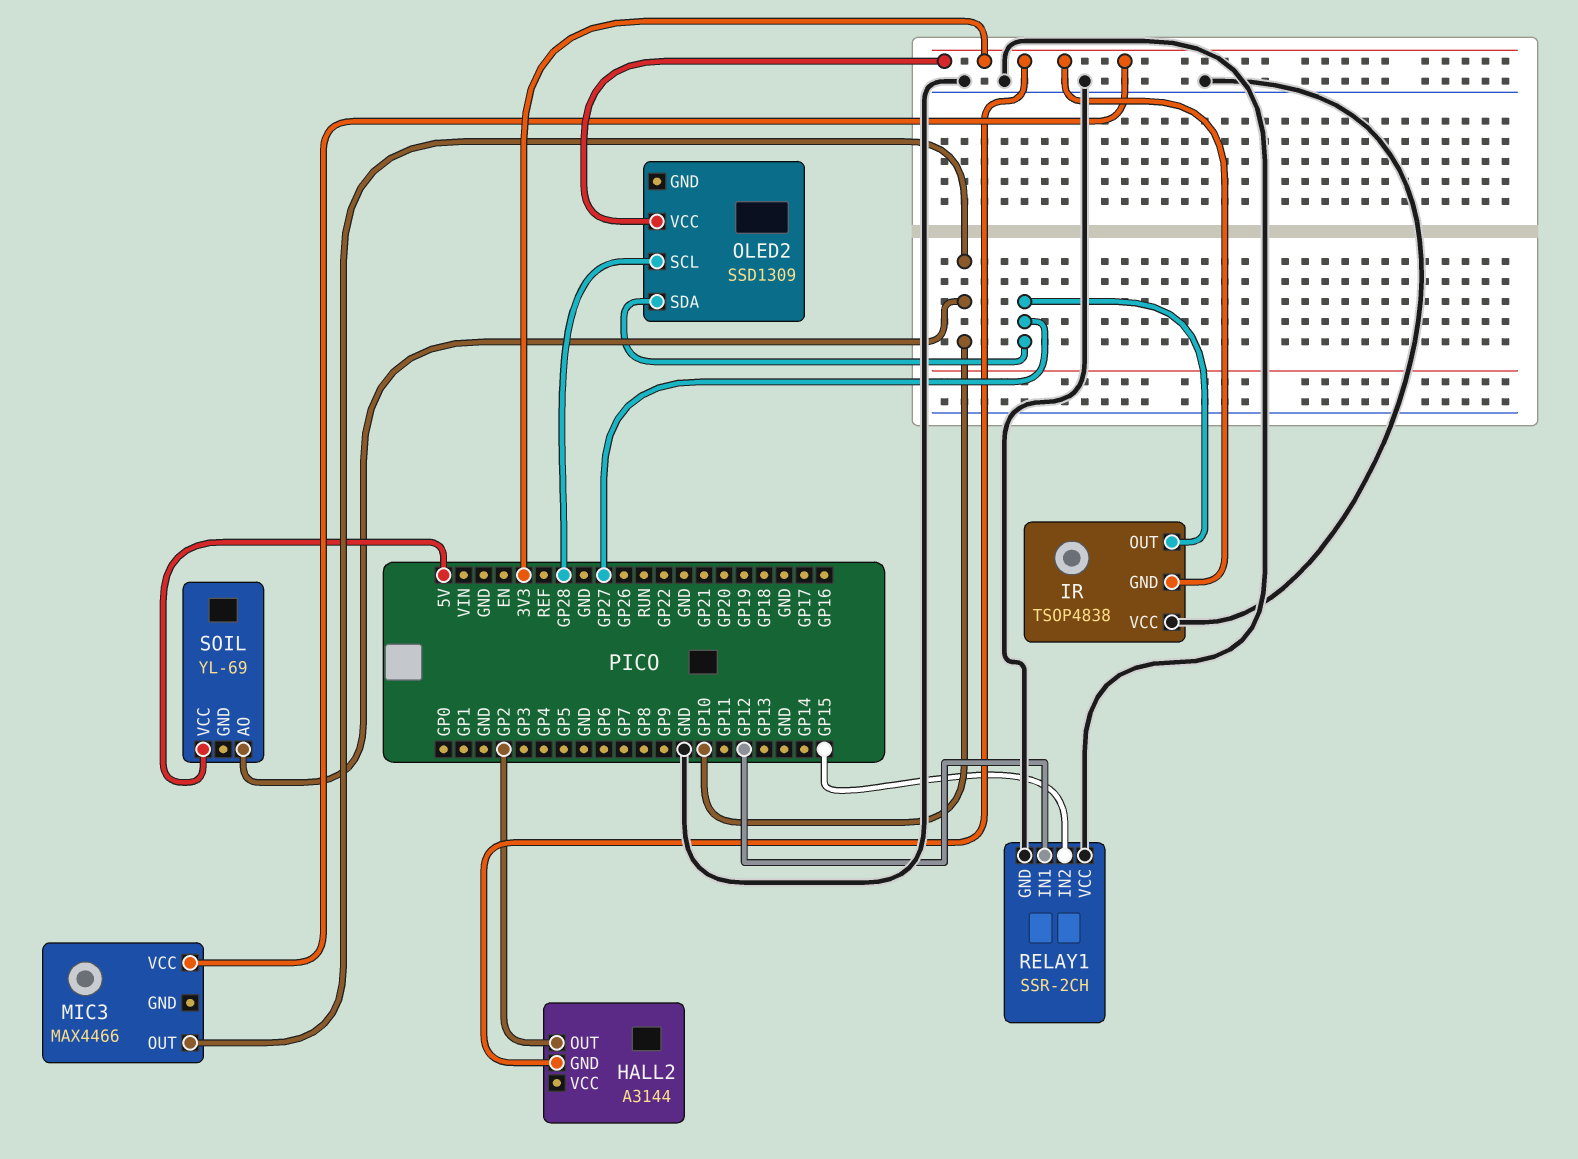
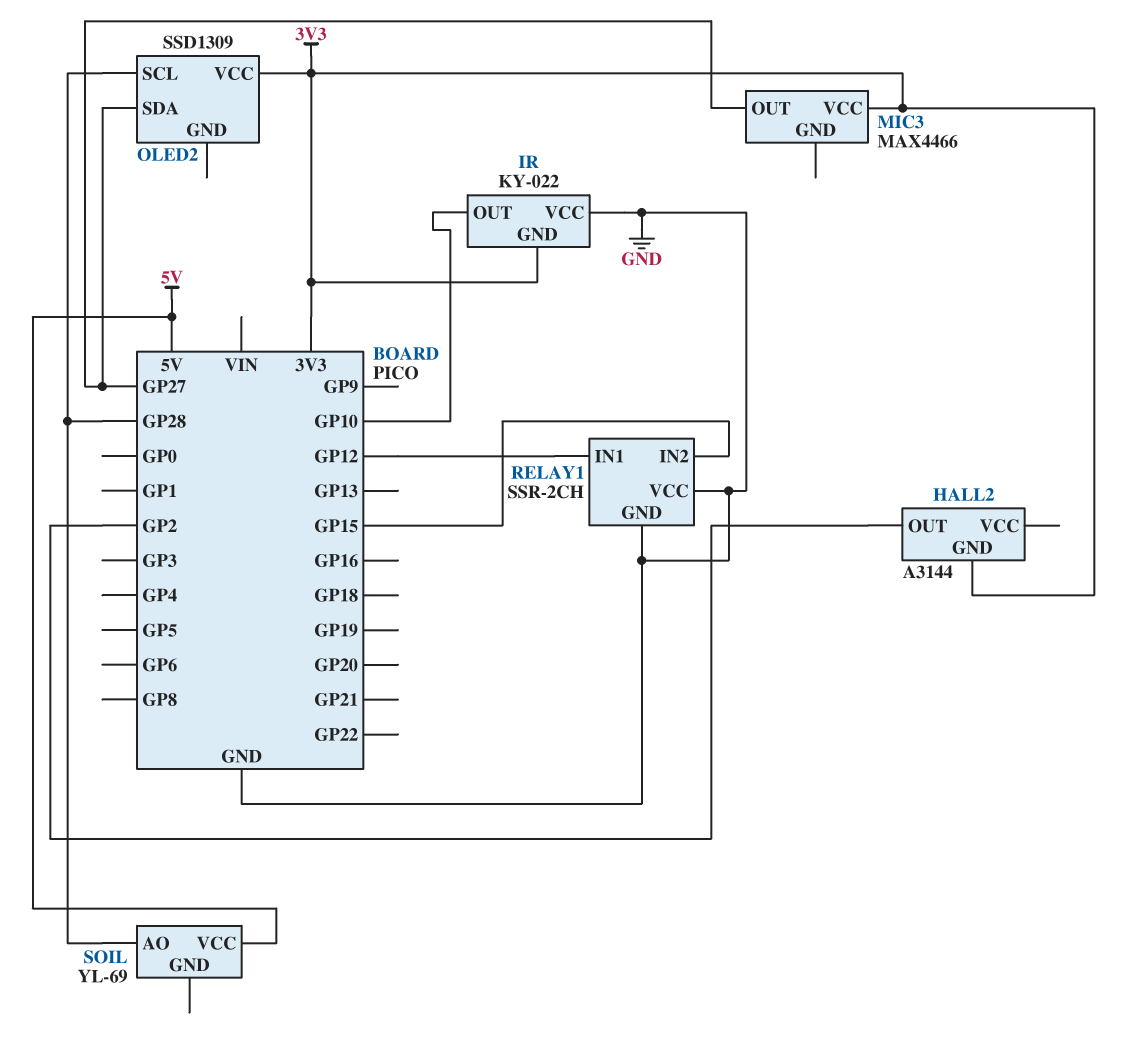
IR: TSOP4838 -> KY-022
IR pin OUT: GP27 -> GP10
MIC3 pin OUT: GP10 -> GP27
SOIL pin AO: GP10 -> GP28

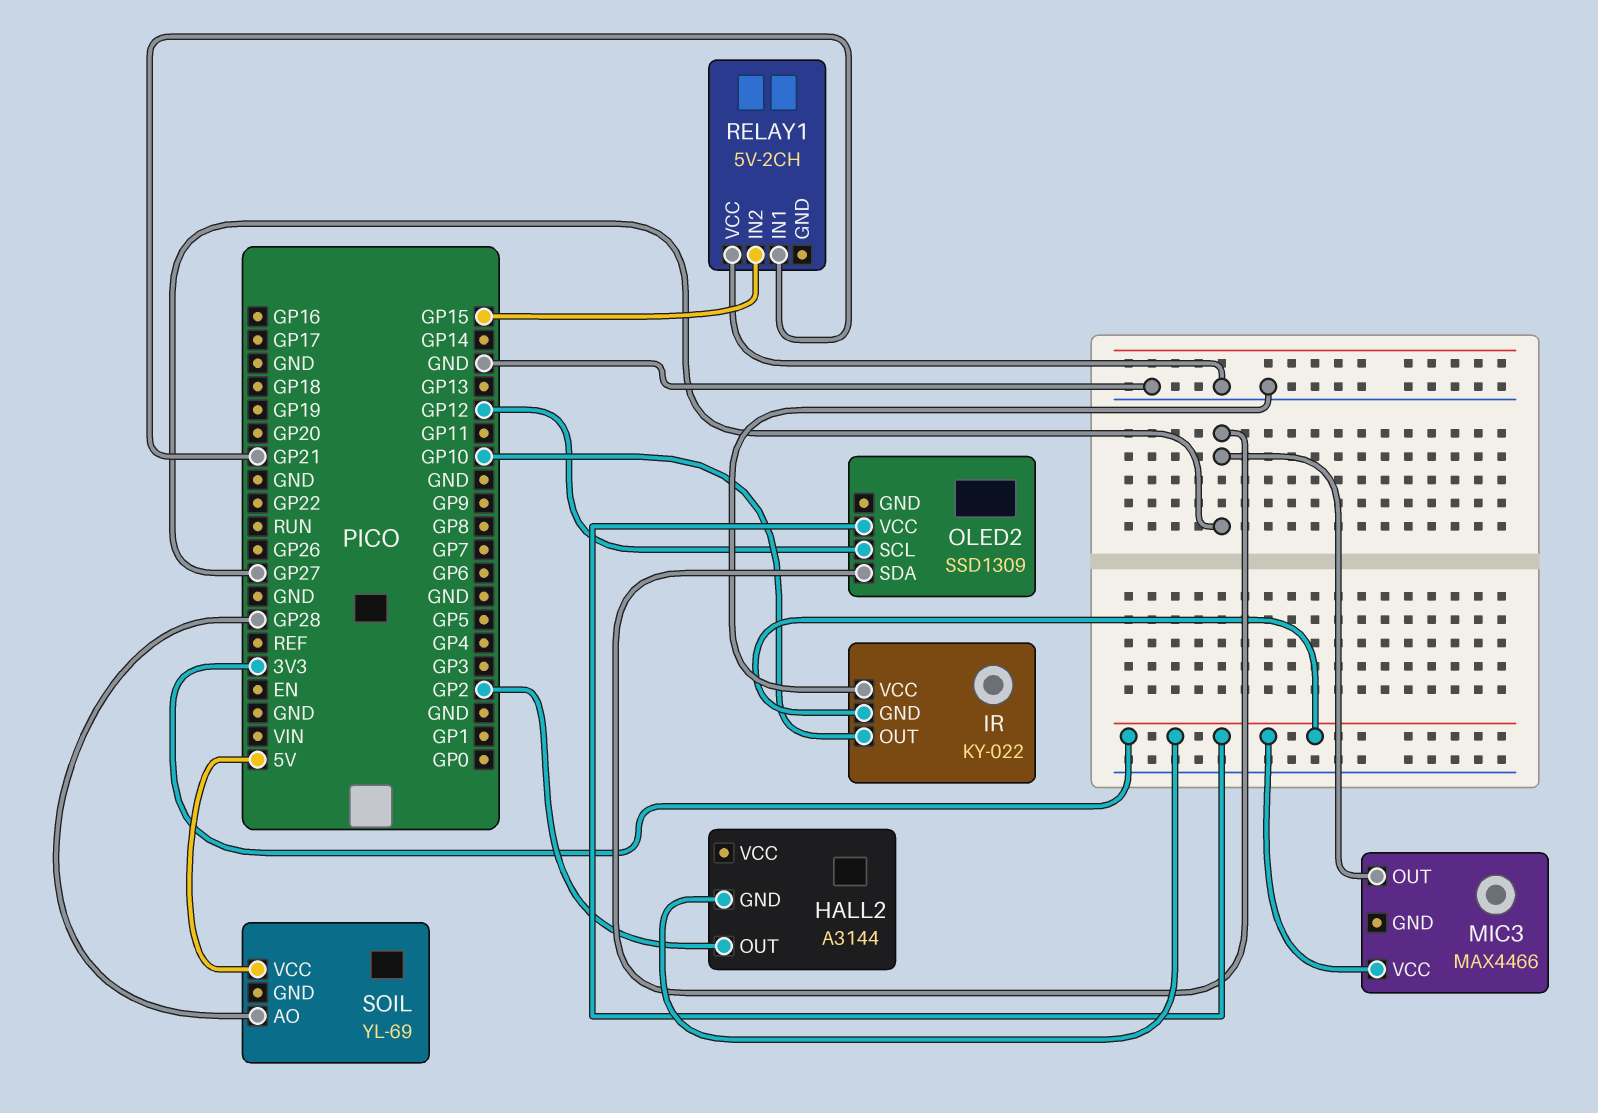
OLED2 pin SCL: GP28 -> GP12
RELAY1: SSR-2CH -> 5V-2CH
RELAY1 pin GND: GND -> none
RELAY1 pin IN1: GP12 -> GP21

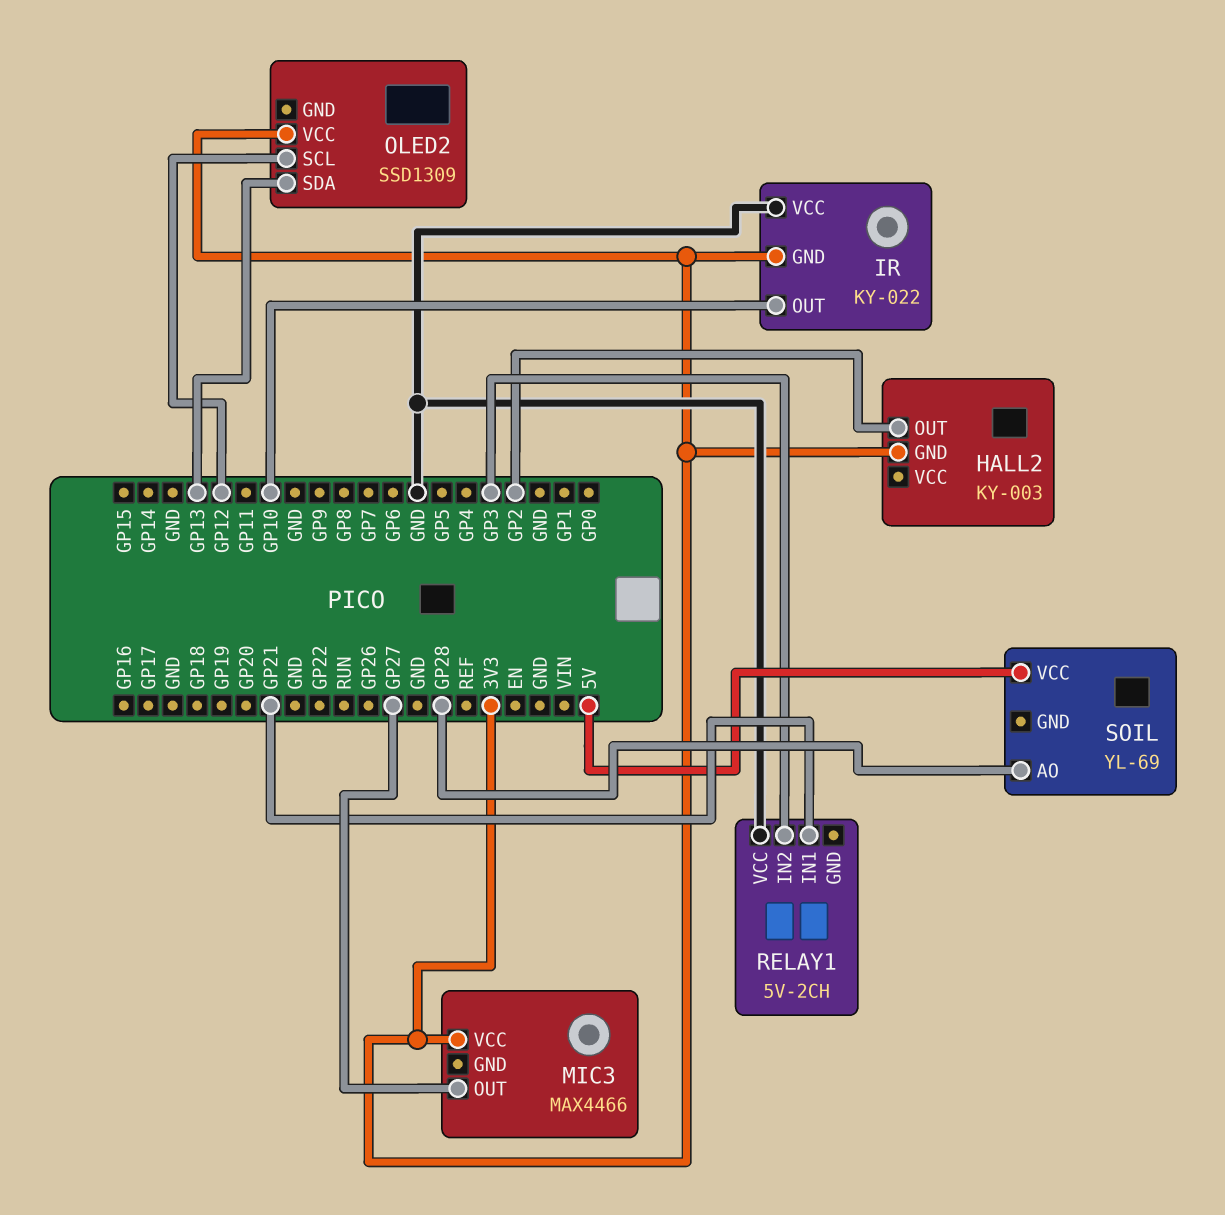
HALL2: A3144 -> KY-003
OLED2 pin SDA: GP27 -> GP13
RELAY1 pin IN2: GP15 -> GP3

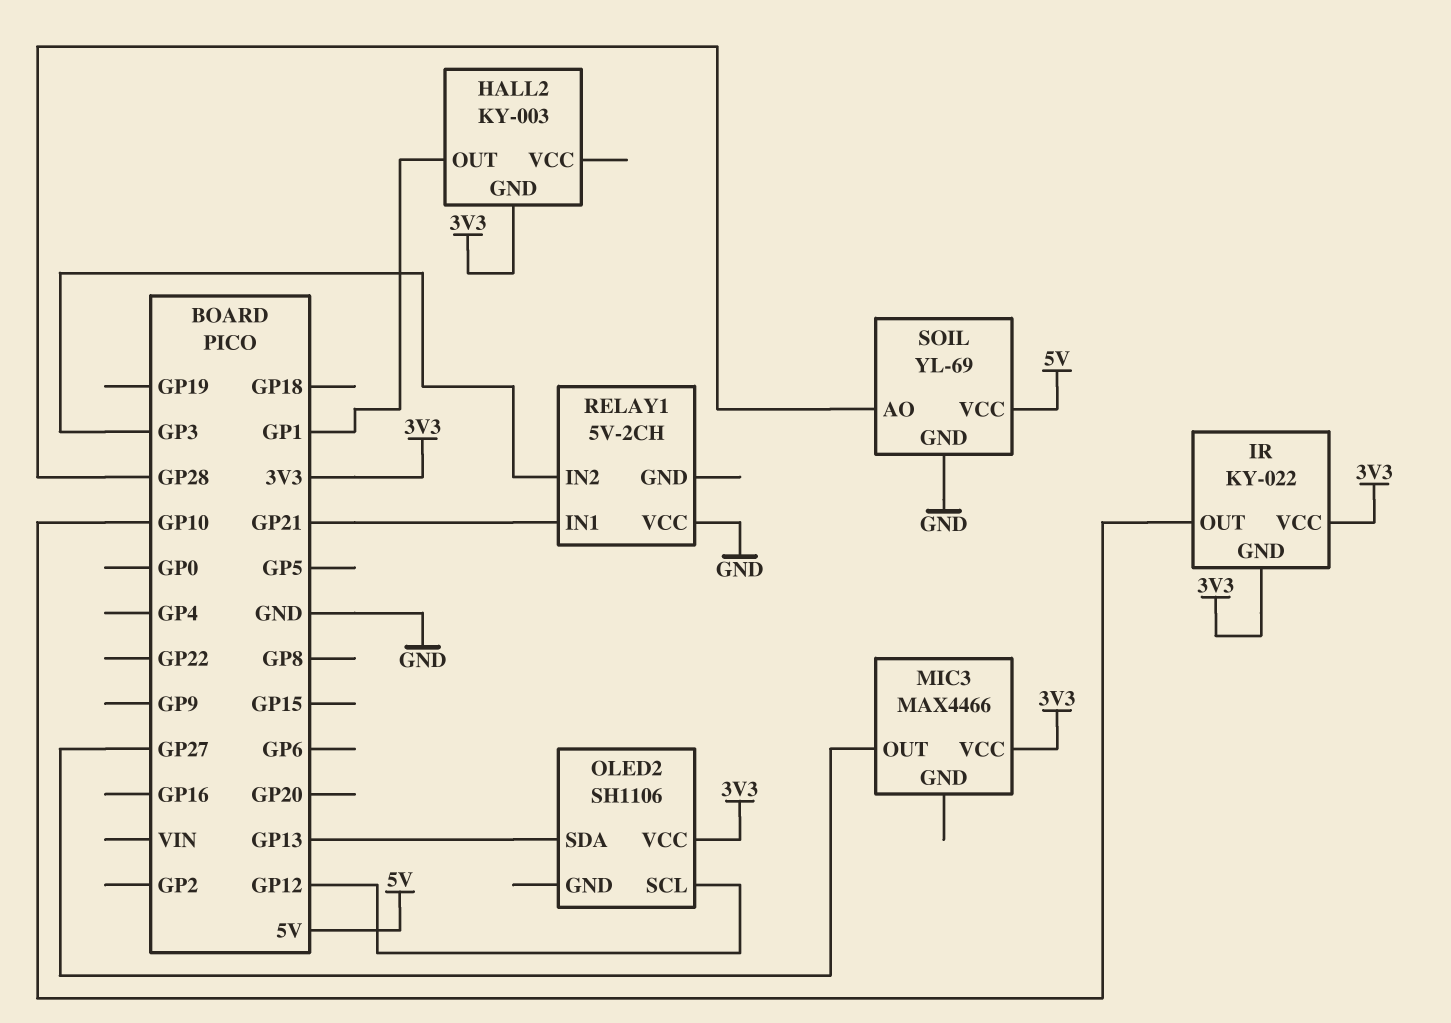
HALL2 pin OUT: GP2 -> GP1
IR pin VCC: GND -> 3V3
OLED2: SSD1309 -> SH1106
SOIL pin GND: none -> GND

